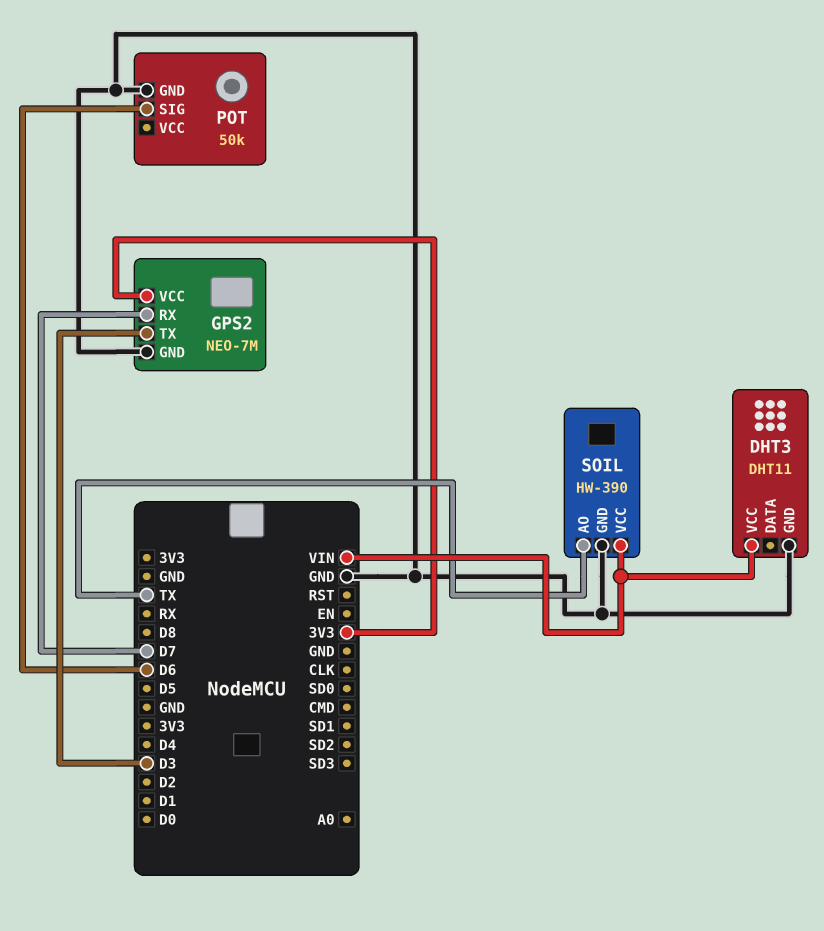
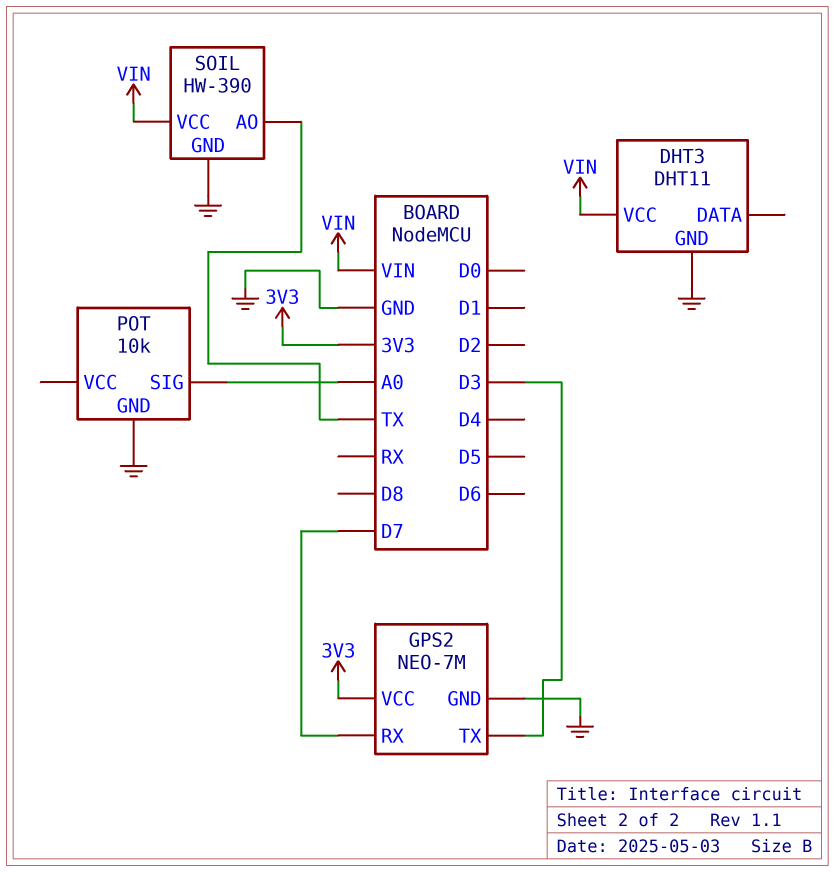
POT: 50k -> 10k
POT pin SIG: D6 -> A0

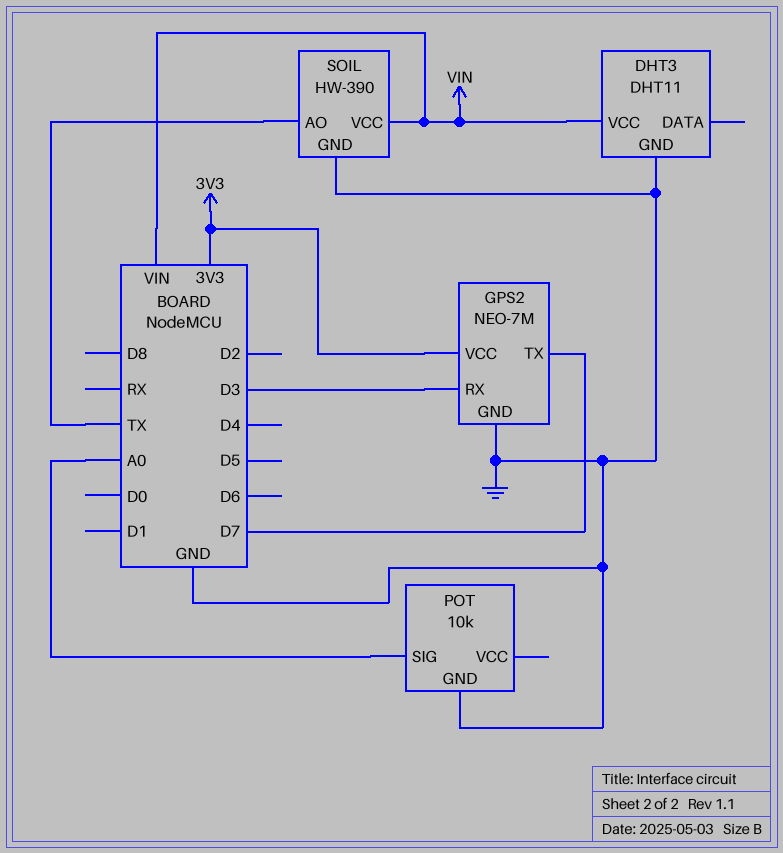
GPS2 pin RX: D7 -> D3
GPS2 pin TX: D3 -> D7

